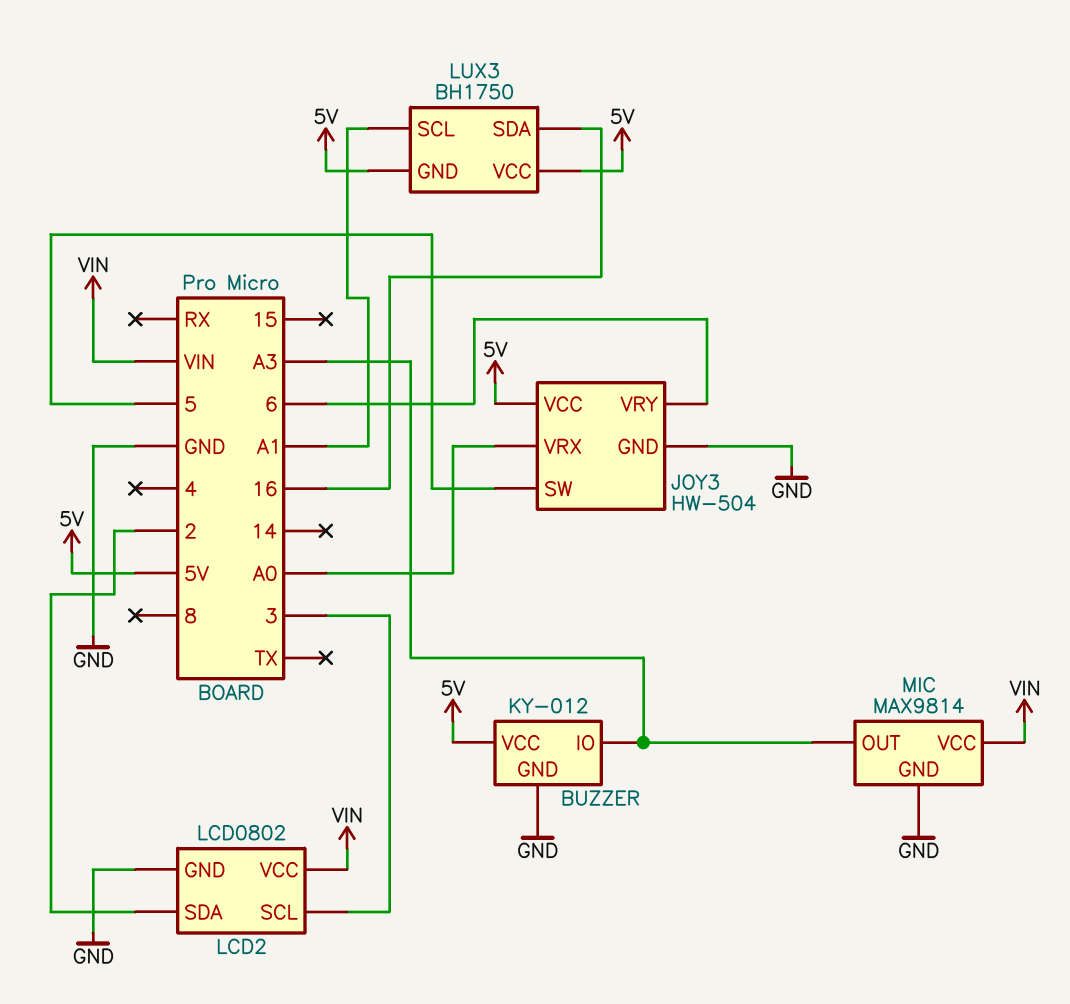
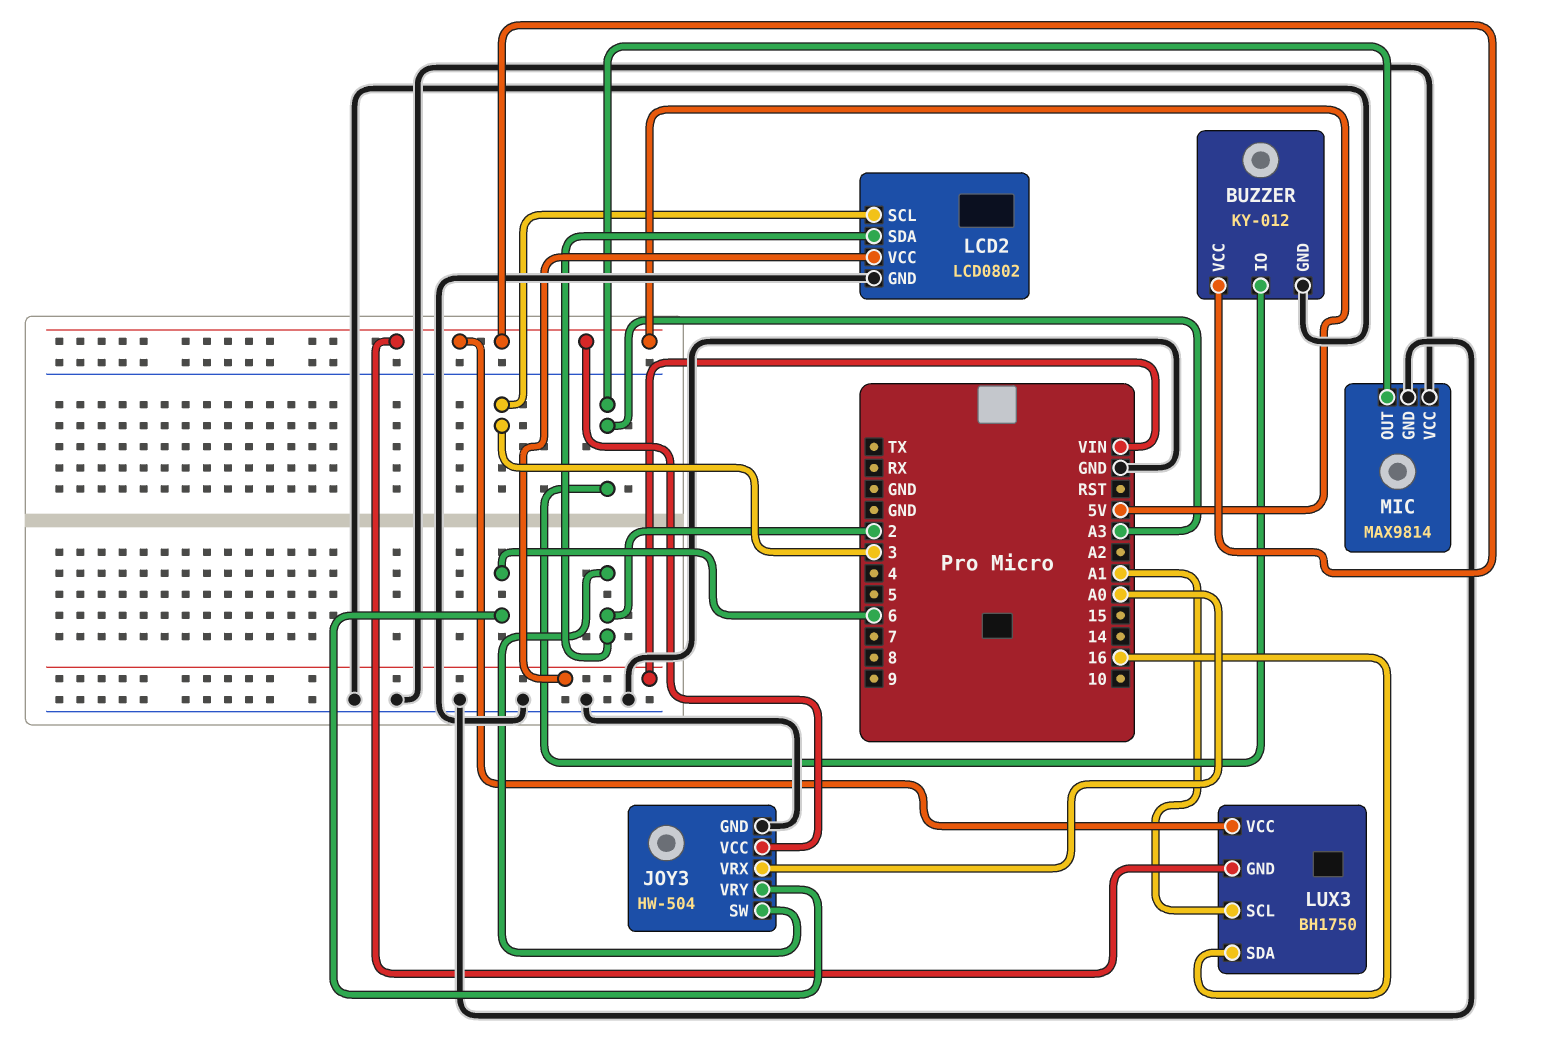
JOY3 pin SW: 5 -> 2
MIC pin VCC: VIN -> GND

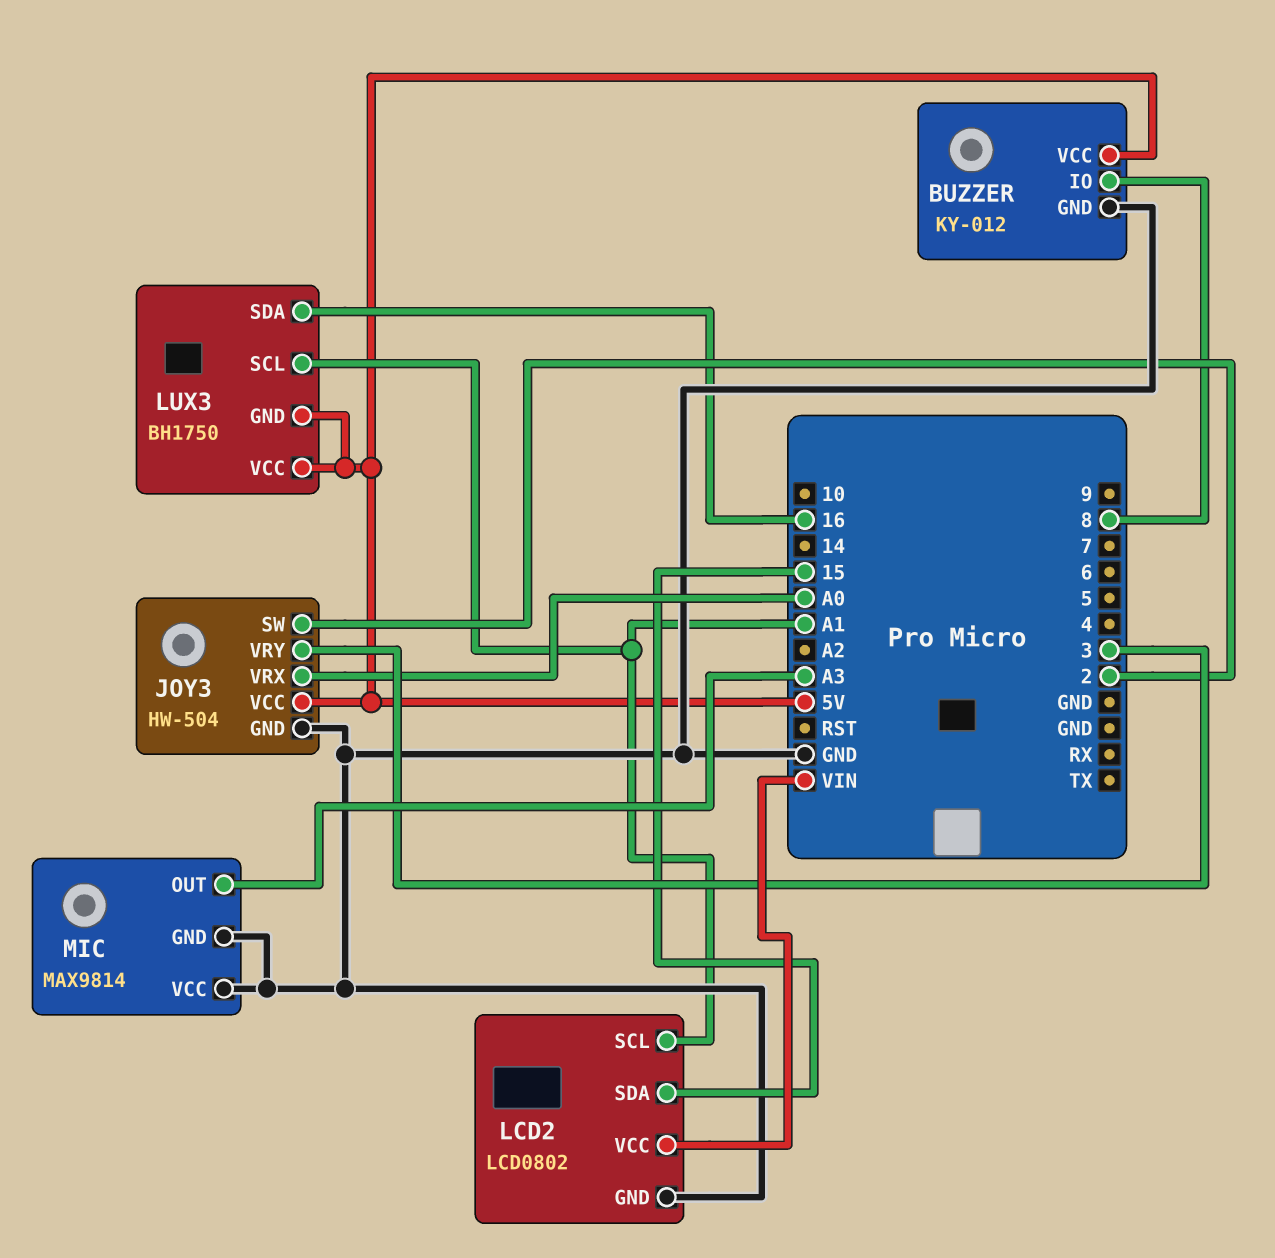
BUZZER pin IO: A3 -> 8
JOY3 pin VRY: 6 -> 3
LCD2 pin SCL: 3 -> A1
LCD2 pin SDA: 2 -> 15

